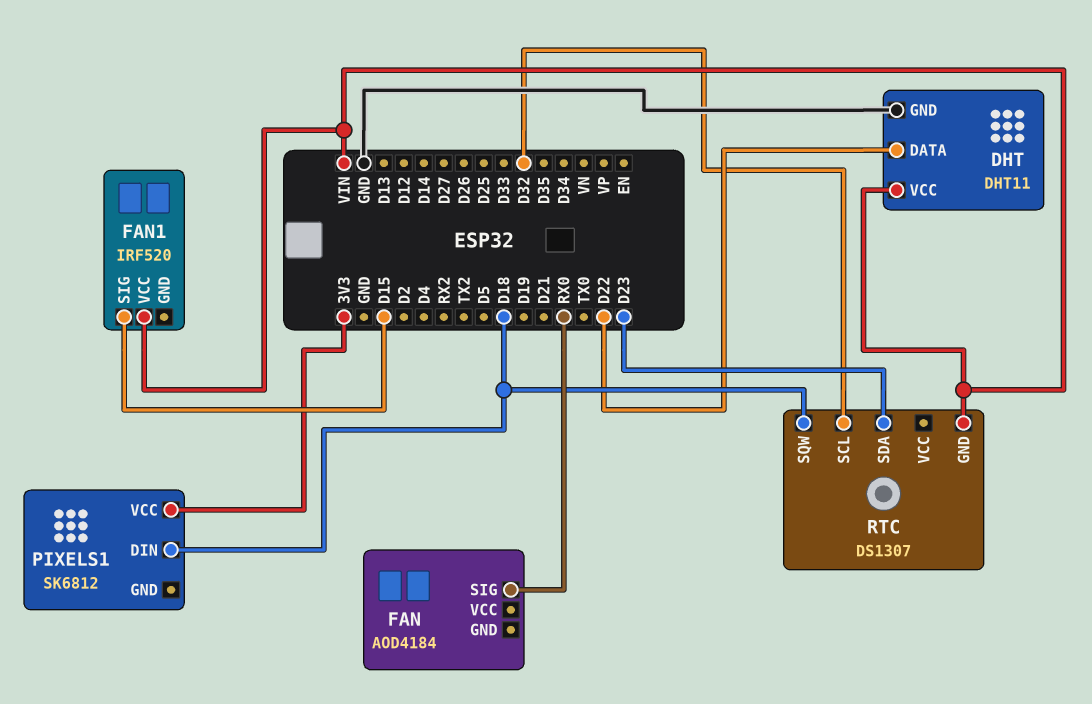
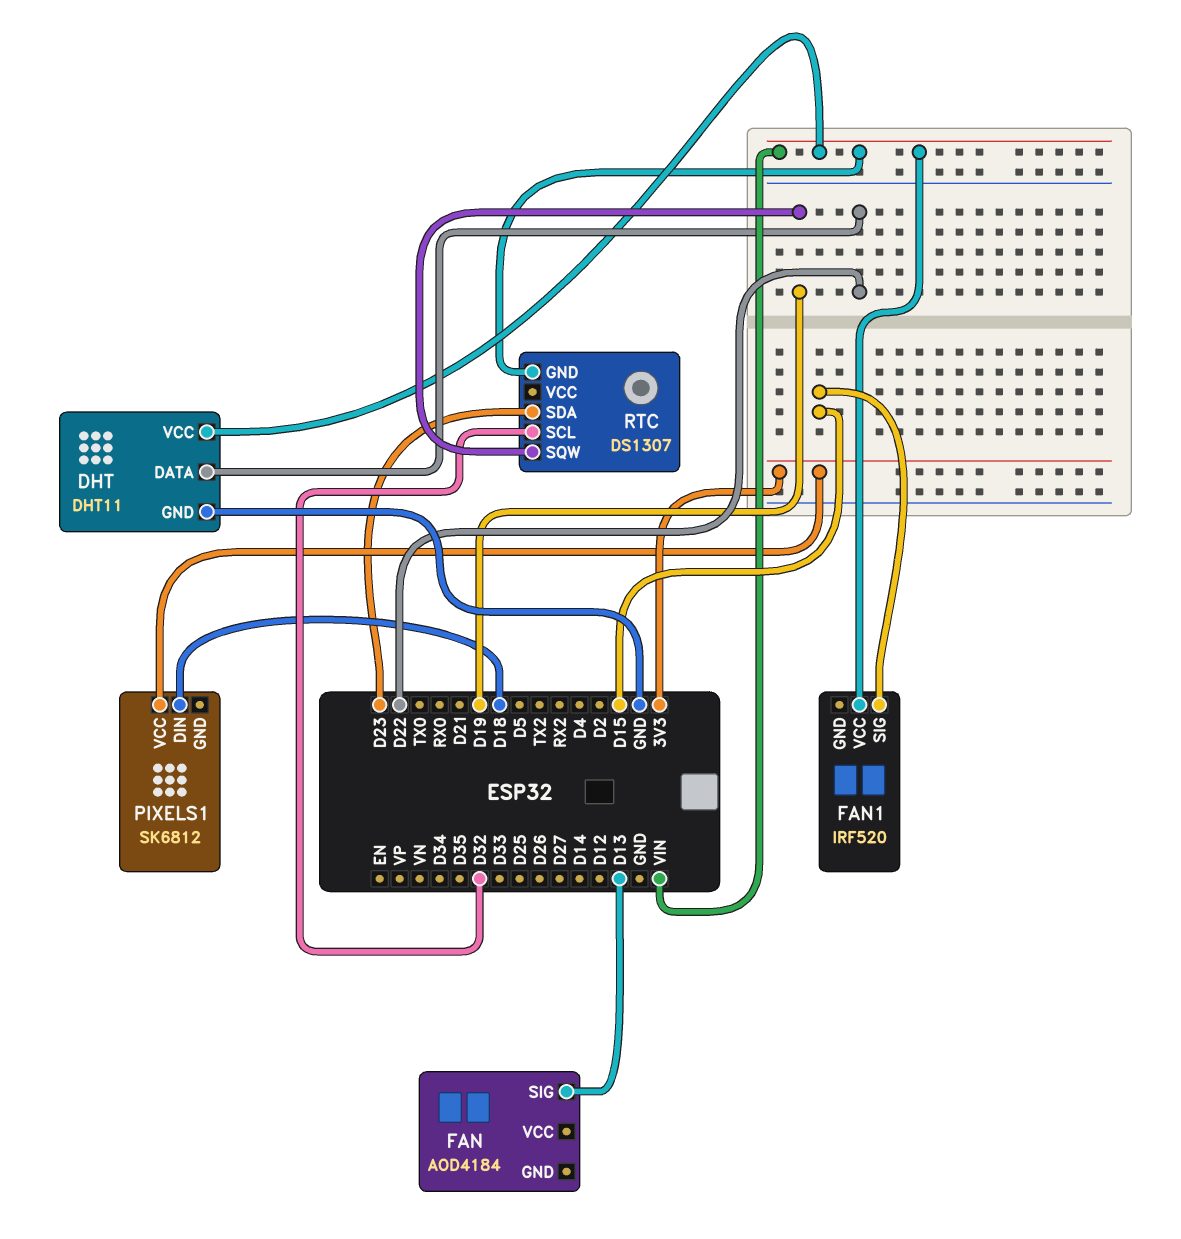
FAN pin SIG: RX0 -> D13
RTC pin SQW: D18 -> D19

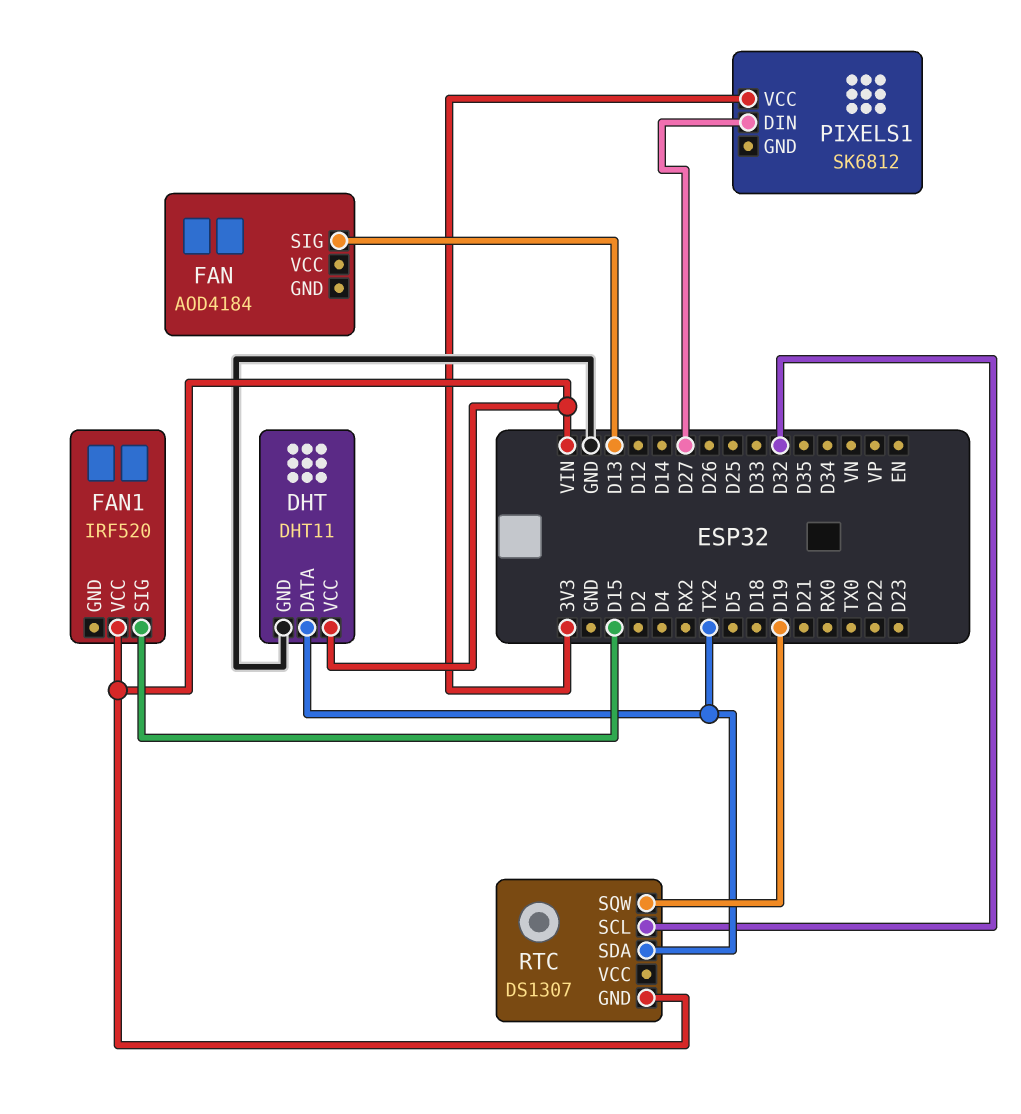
DHT pin DATA: D22 -> TX2
PIXELS1 pin DIN: D18 -> D27
RTC pin SDA: D23 -> TX2

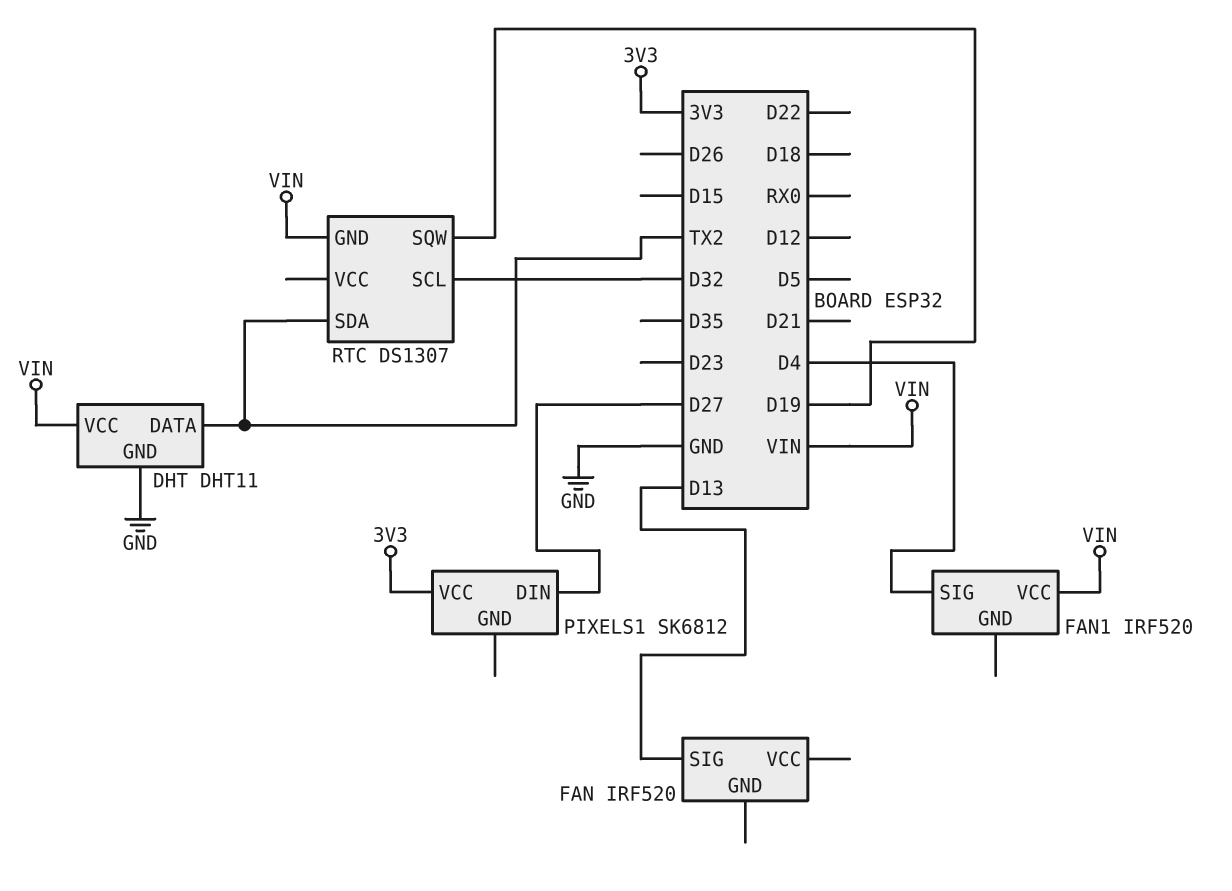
FAN: AOD4184 -> IRF520
FAN1 pin SIG: D15 -> D4

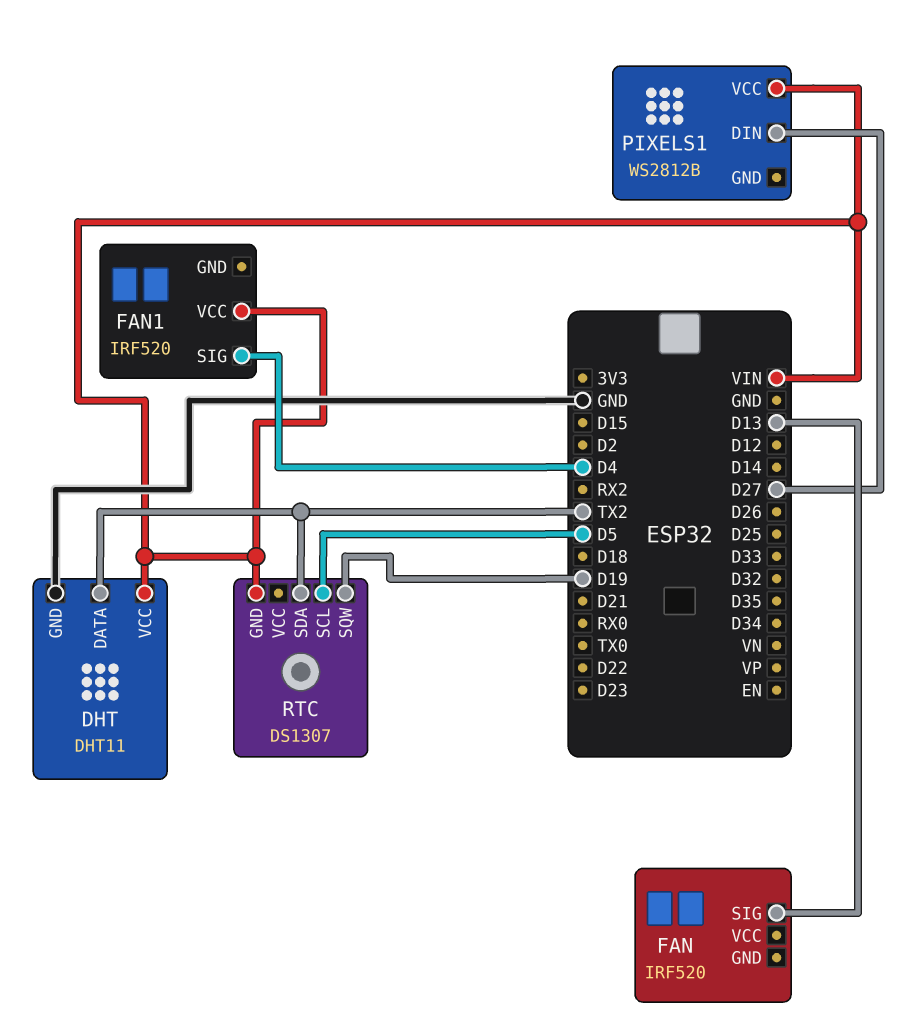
PIXELS1: SK6812 -> WS2812B
PIXELS1 pin VCC: 3V3 -> VIN
RTC pin SCL: D32 -> D5

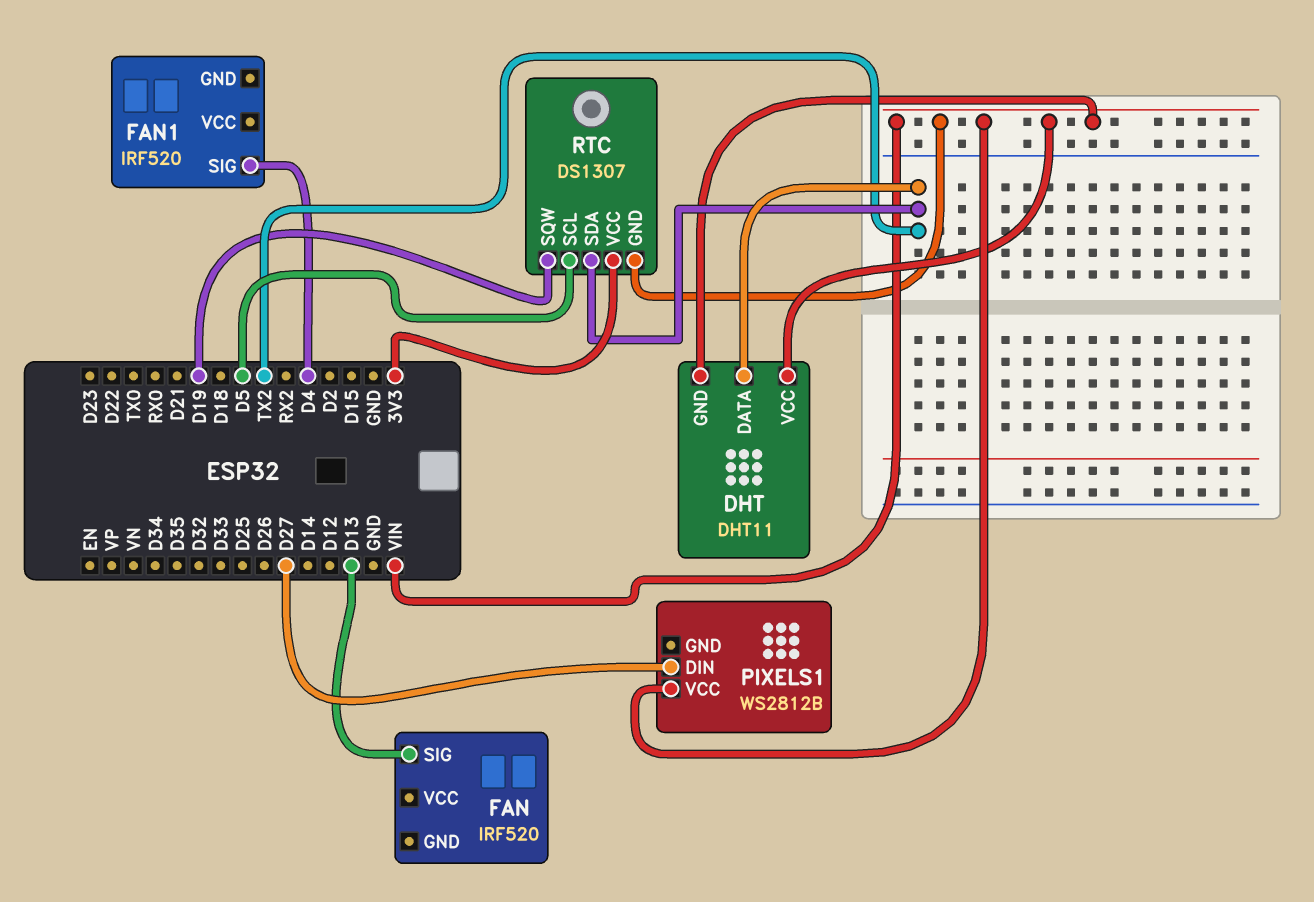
DHT pin GND: GND -> VIN
FAN1 pin VCC: VIN -> none
RTC pin VCC: none -> 3V3

